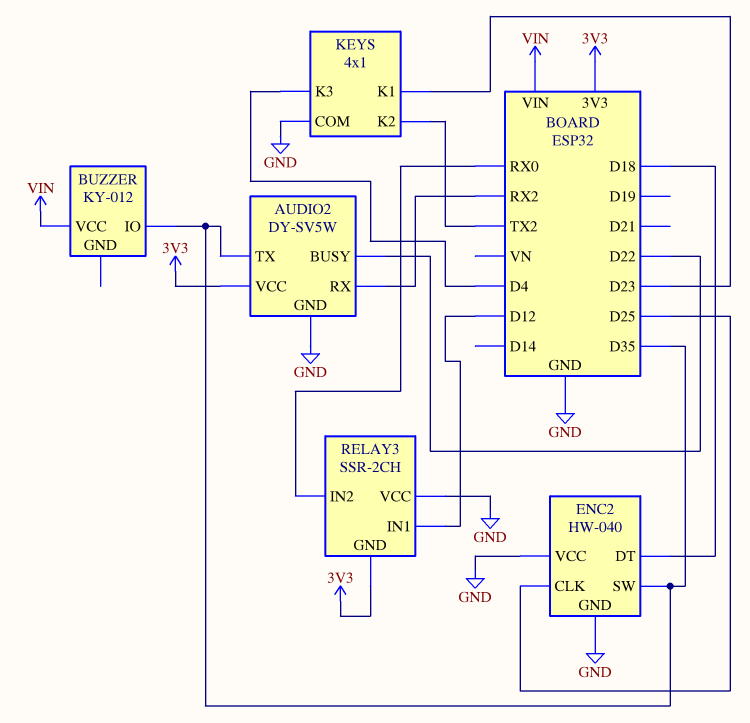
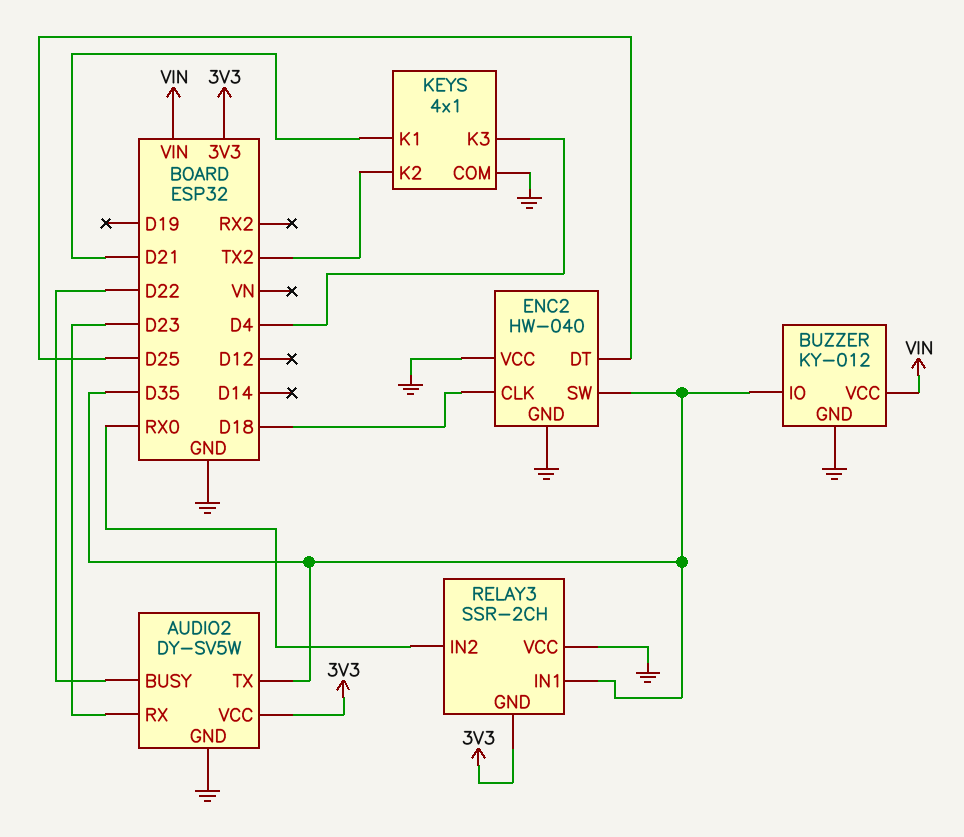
AUDIO2 pin RX: RX2 -> D23
BUZZER pin GND: none -> GND
ENC2 pin CLK: D25 -> D18
ENC2 pin DT: D18 -> D25
KEYS pin K1: D23 -> D21
RELAY3 pin IN1: D12 -> D35

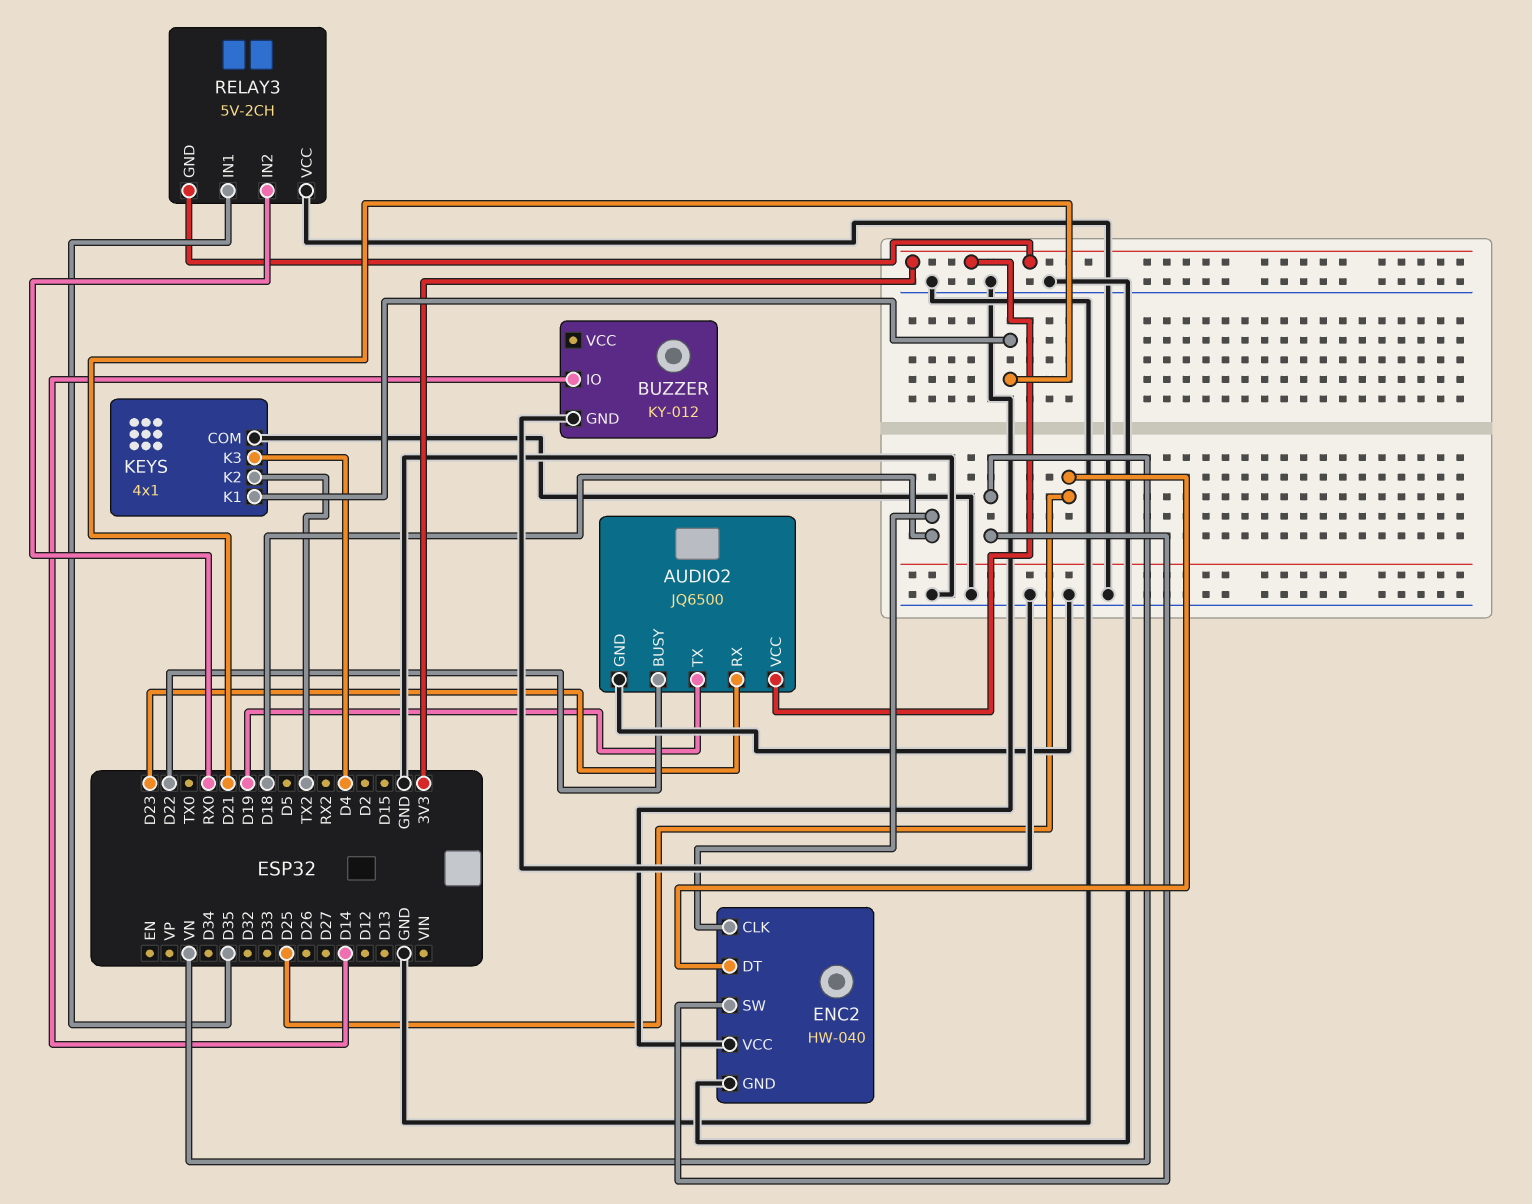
AUDIO2: DY-SV5W -> JQ6500
AUDIO2 pin TX: D35 -> D19
BUZZER pin IO: D35 -> D14
BUZZER pin VCC: VIN -> none
ENC2 pin SW: D35 -> VN
RELAY3: SSR-2CH -> 5V-2CH

